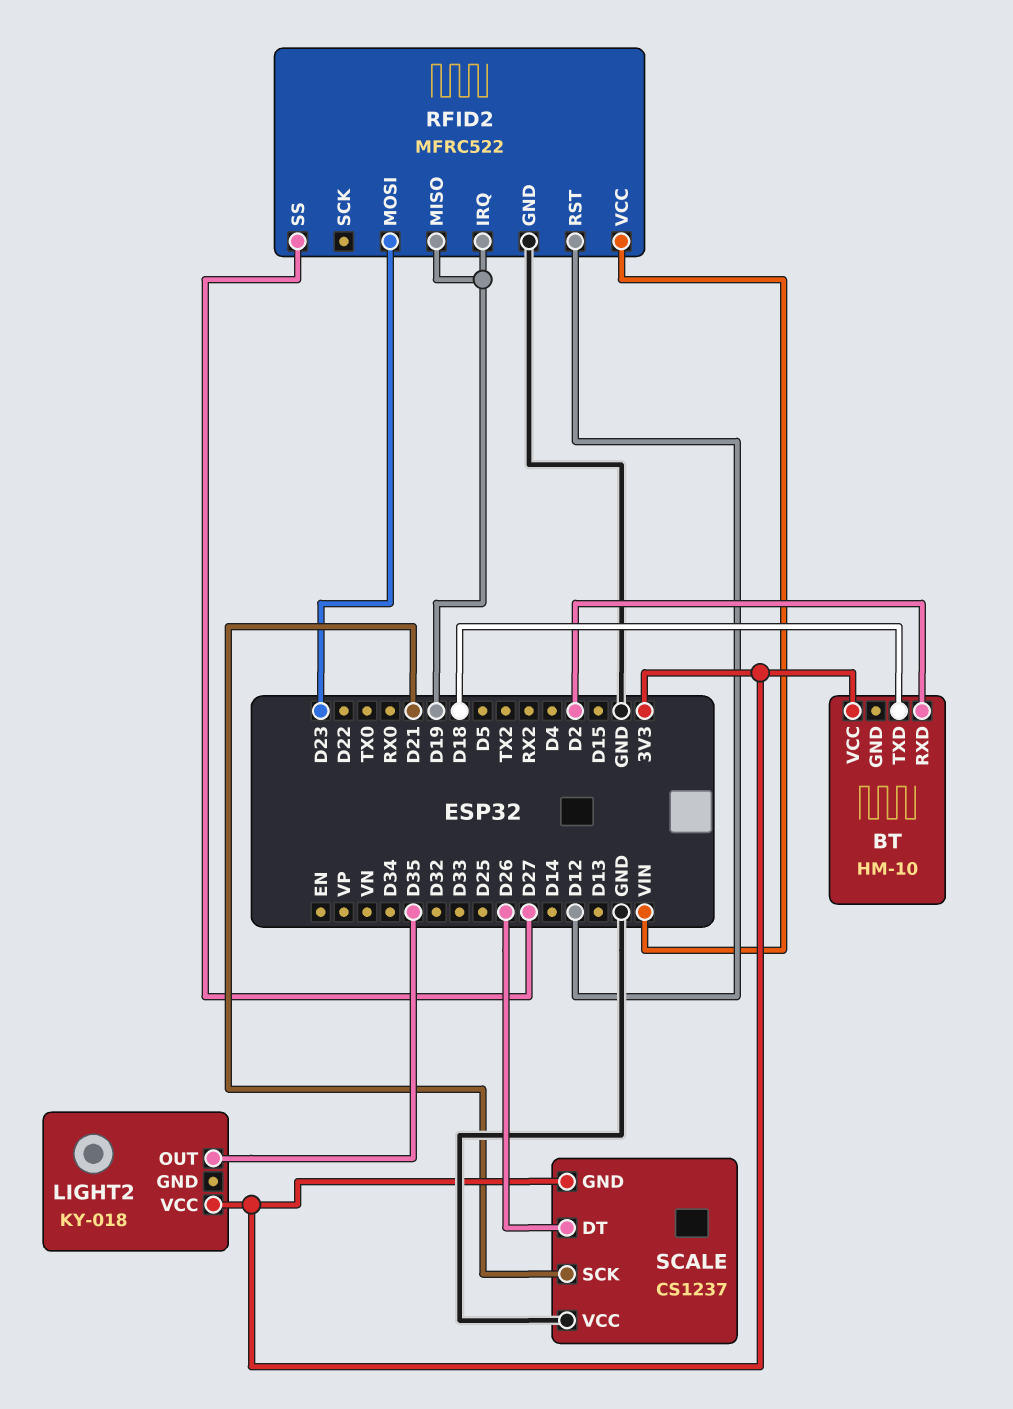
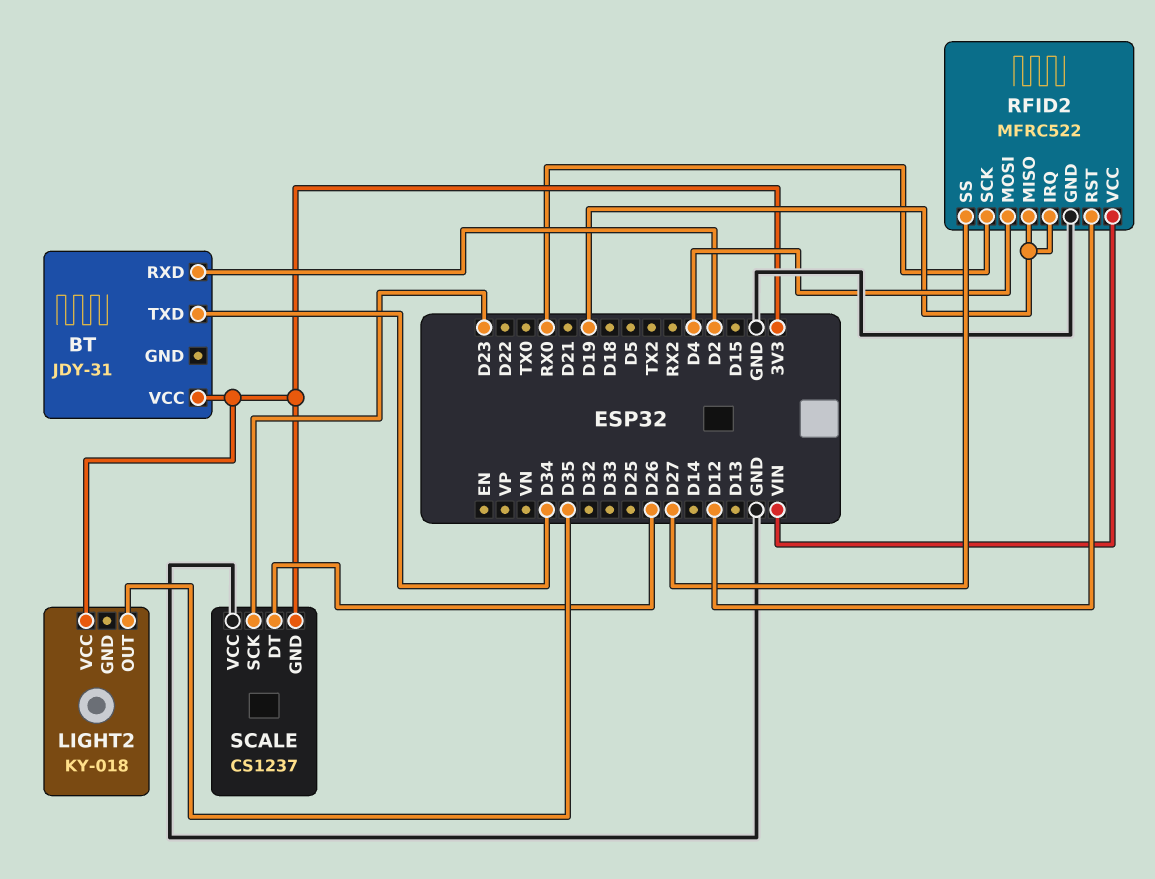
BT: HM-10 -> JDY-31
BT pin TXD: D18 -> D34
RFID2 pin MOSI: D23 -> D4
RFID2 pin SCK: none -> RX0
SCALE pin SCK: D21 -> D23

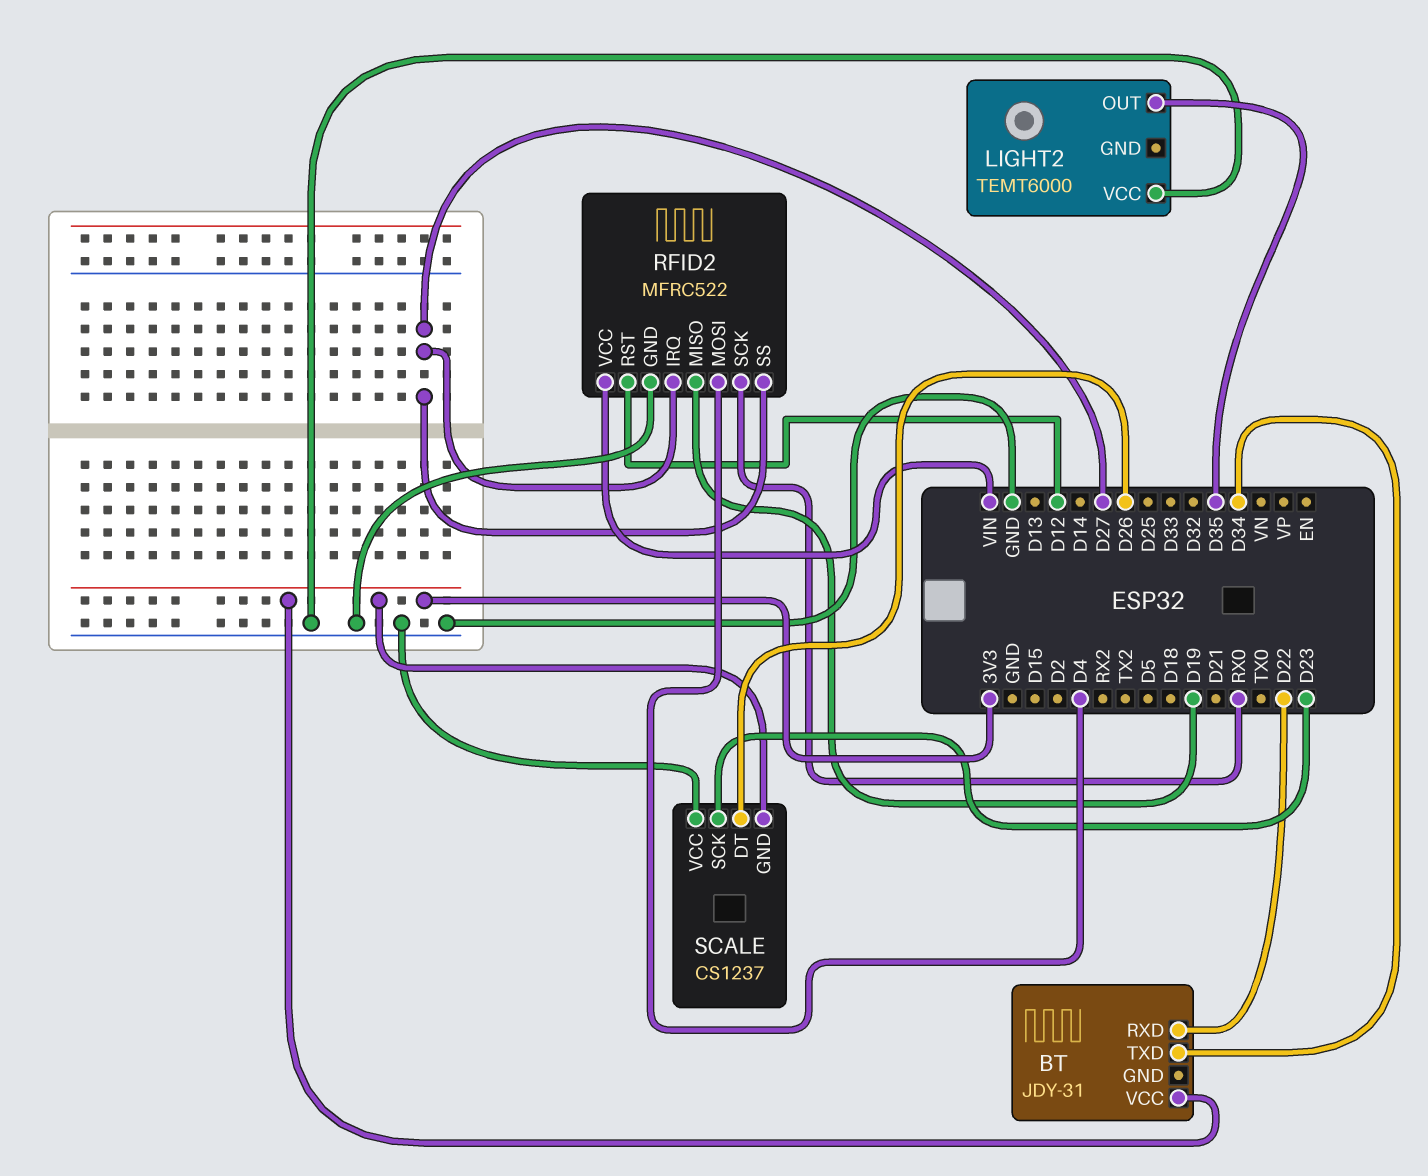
BT pin RXD: D2 -> D22
LIGHT2: KY-018 -> TEMT6000
LIGHT2 pin VCC: 3V3 -> GND
RFID2 pin IRQ: D19 -> D27

